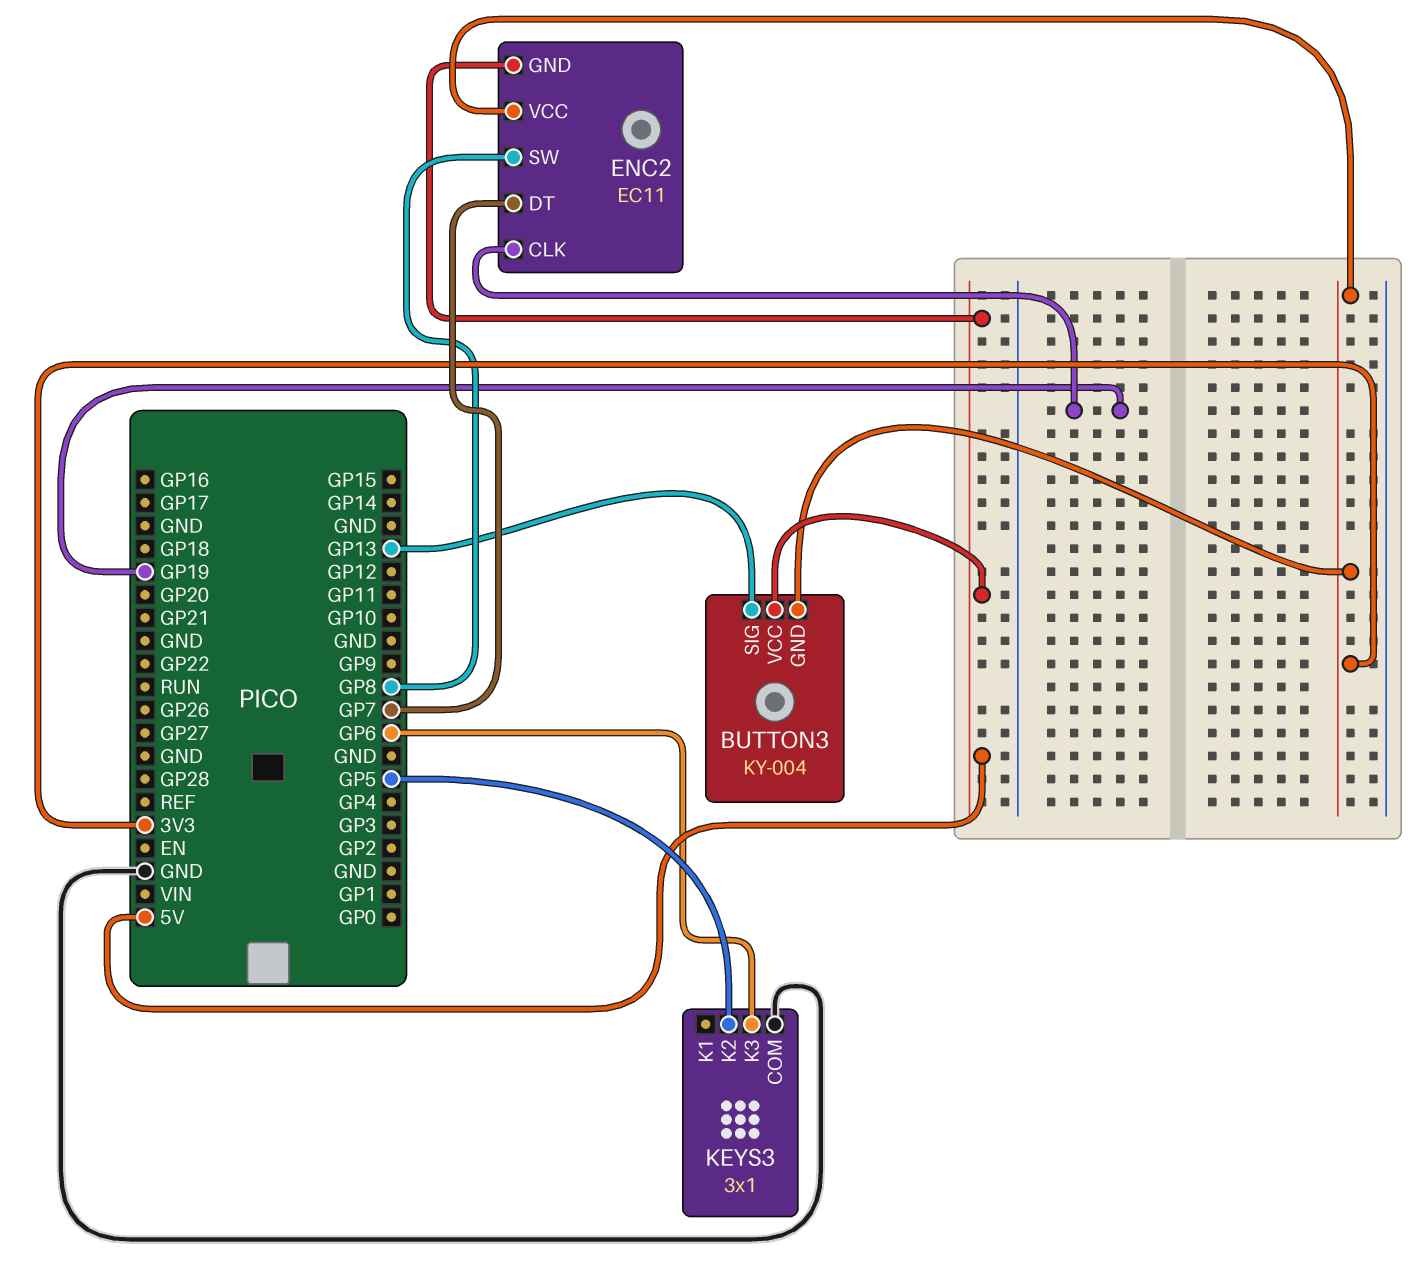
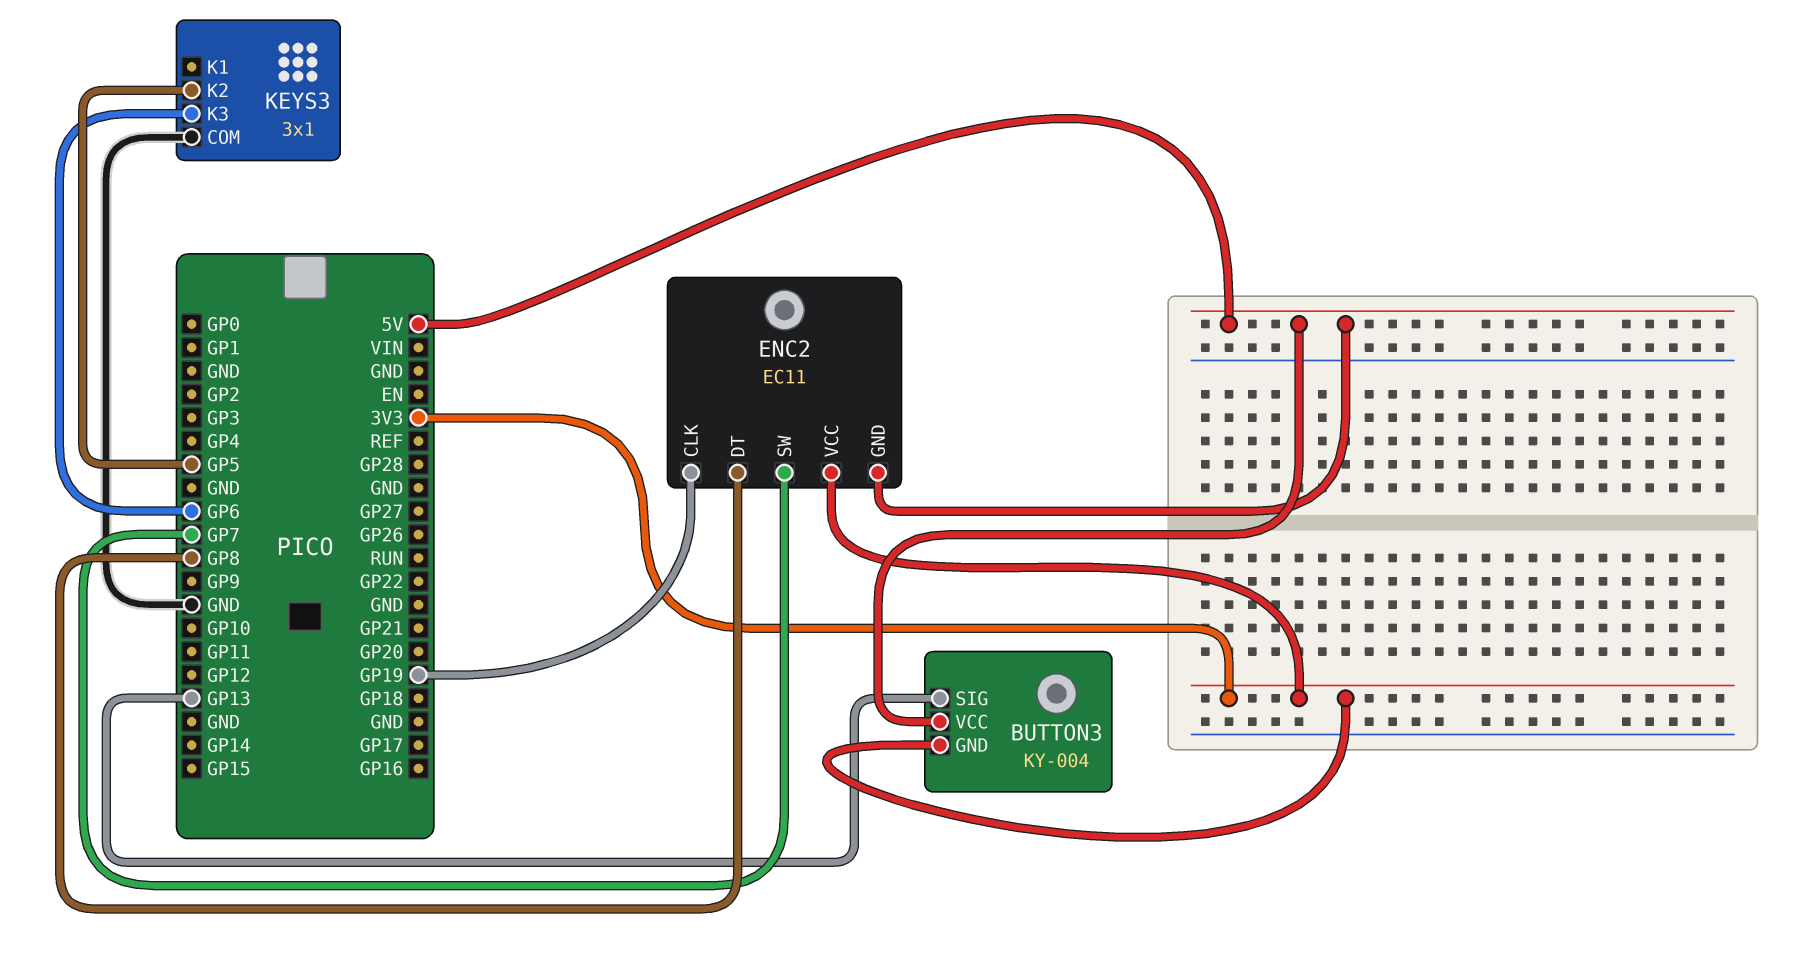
ENC2 pin DT: GP7 -> GP8
ENC2 pin SW: GP8 -> GP7

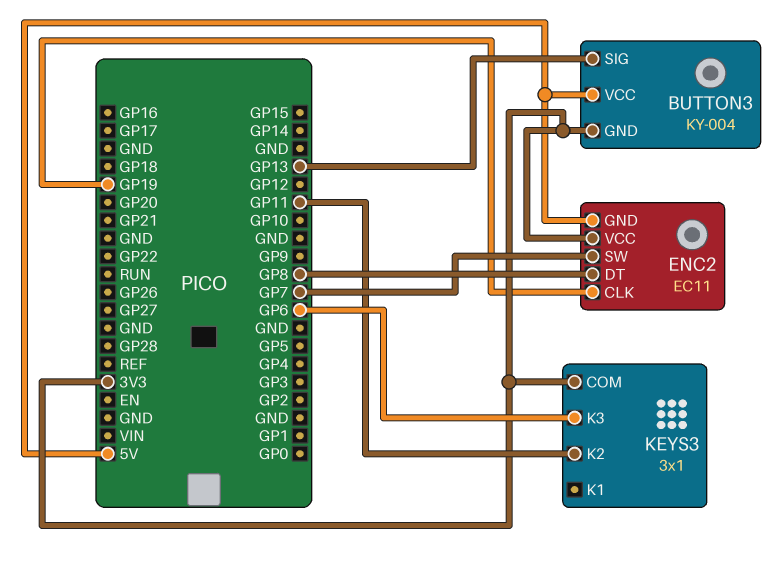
KEYS3 pin COM: GND -> 3V3
KEYS3 pin K2: GP5 -> GP11

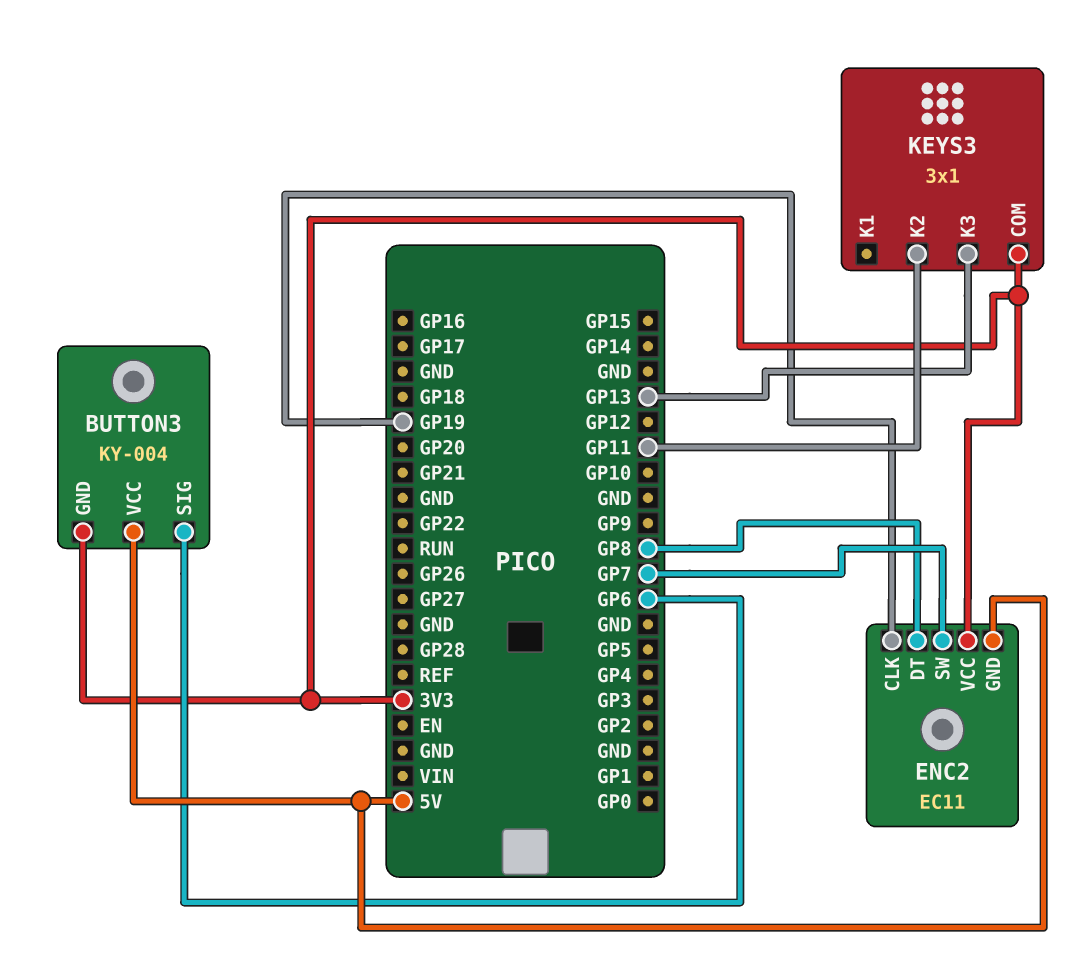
BUTTON3 pin SIG: GP13 -> GP6
KEYS3 pin K3: GP6 -> GP13

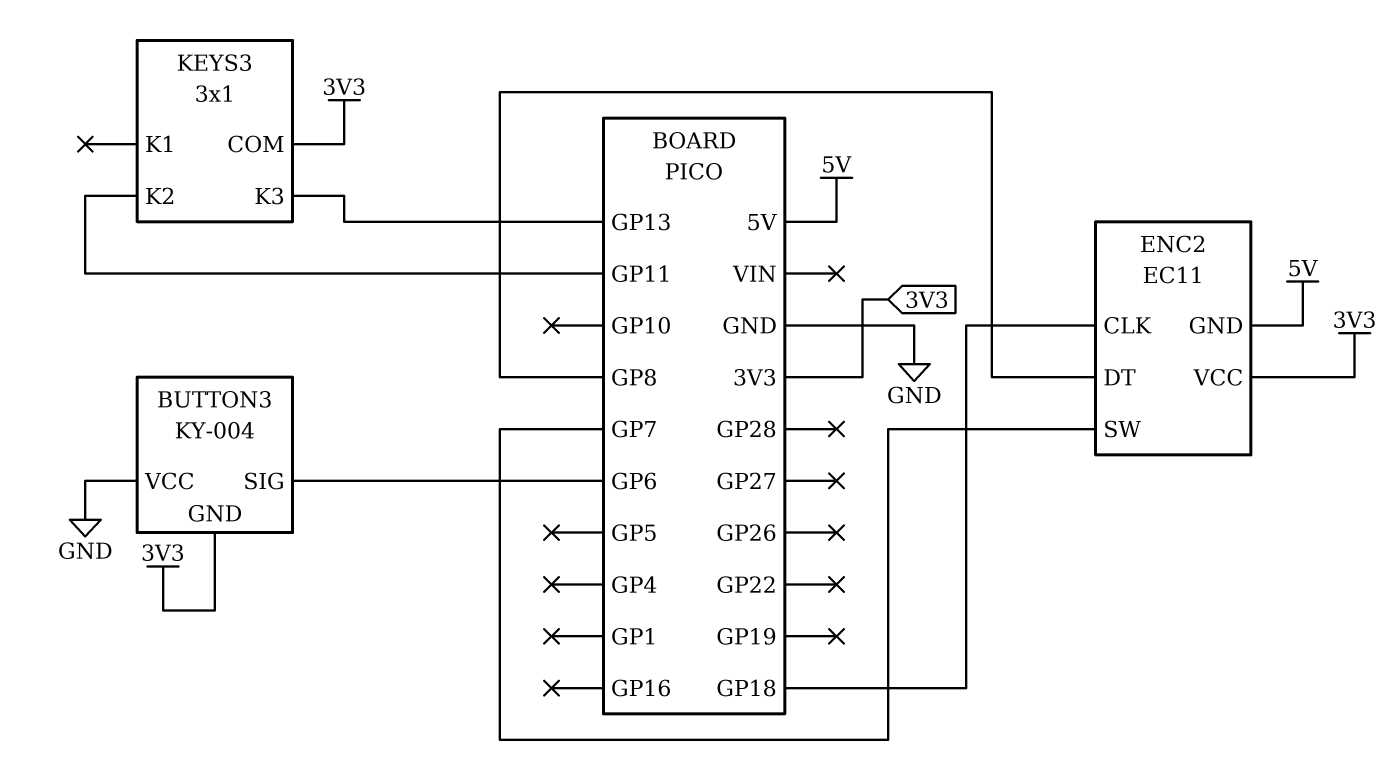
BUTTON3 pin VCC: 5V -> GND
ENC2 pin CLK: GP19 -> GP18

